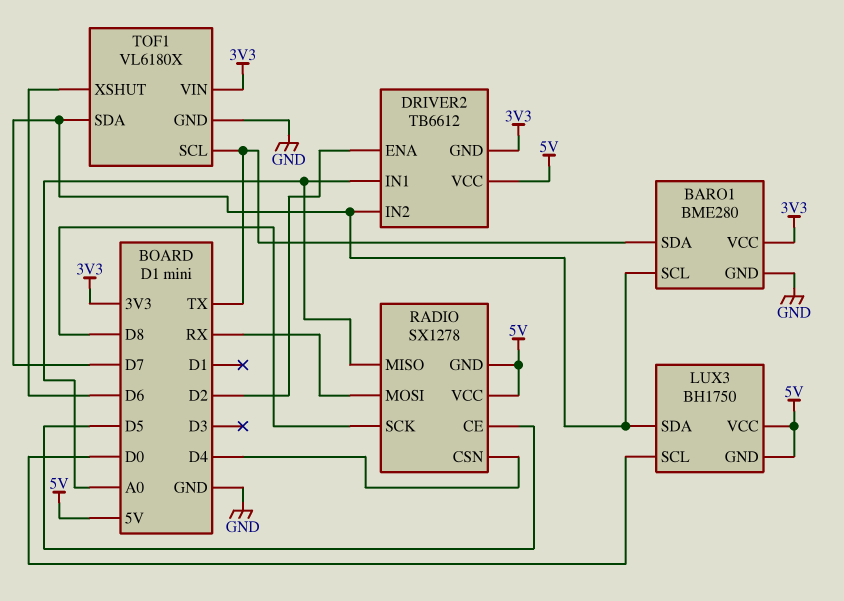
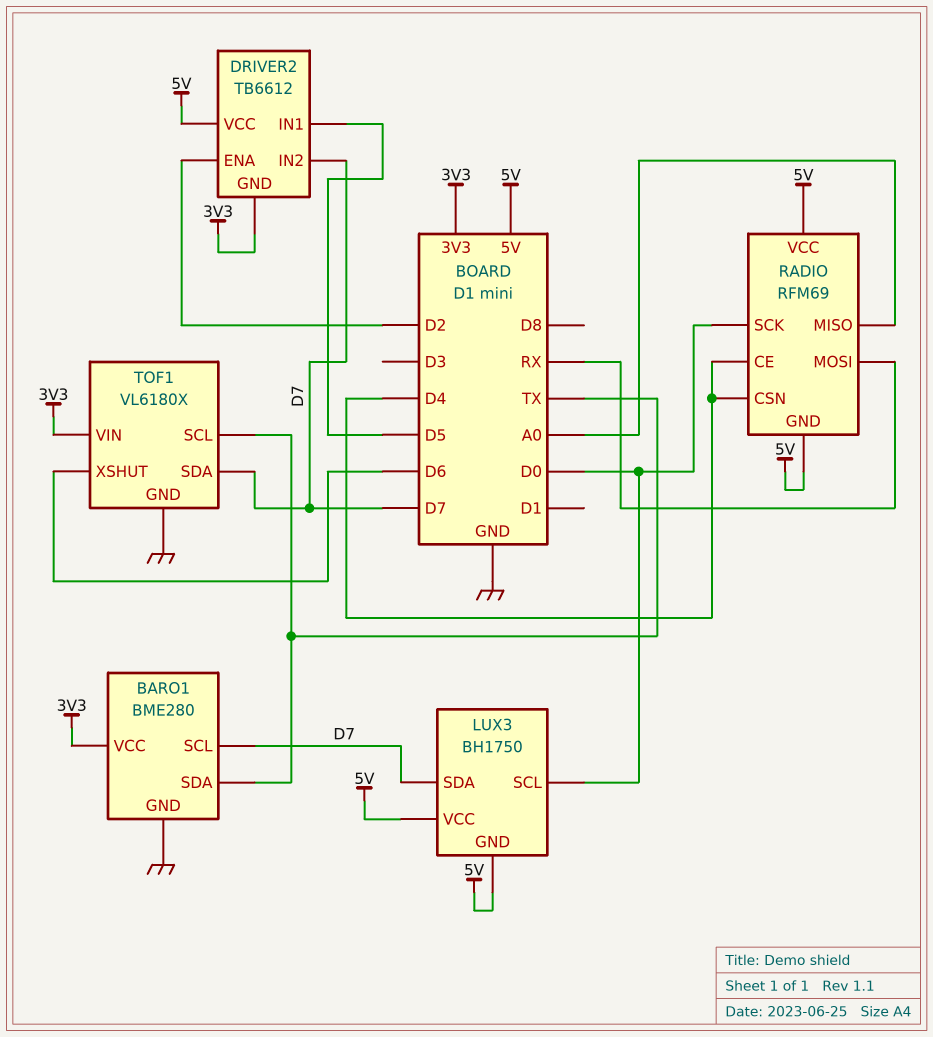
DRIVER2 pin IN1: A0 -> D5
RADIO: SX1278 -> RFM69
RADIO pin CE: D5 -> D4
RADIO pin SCK: D8 -> D0

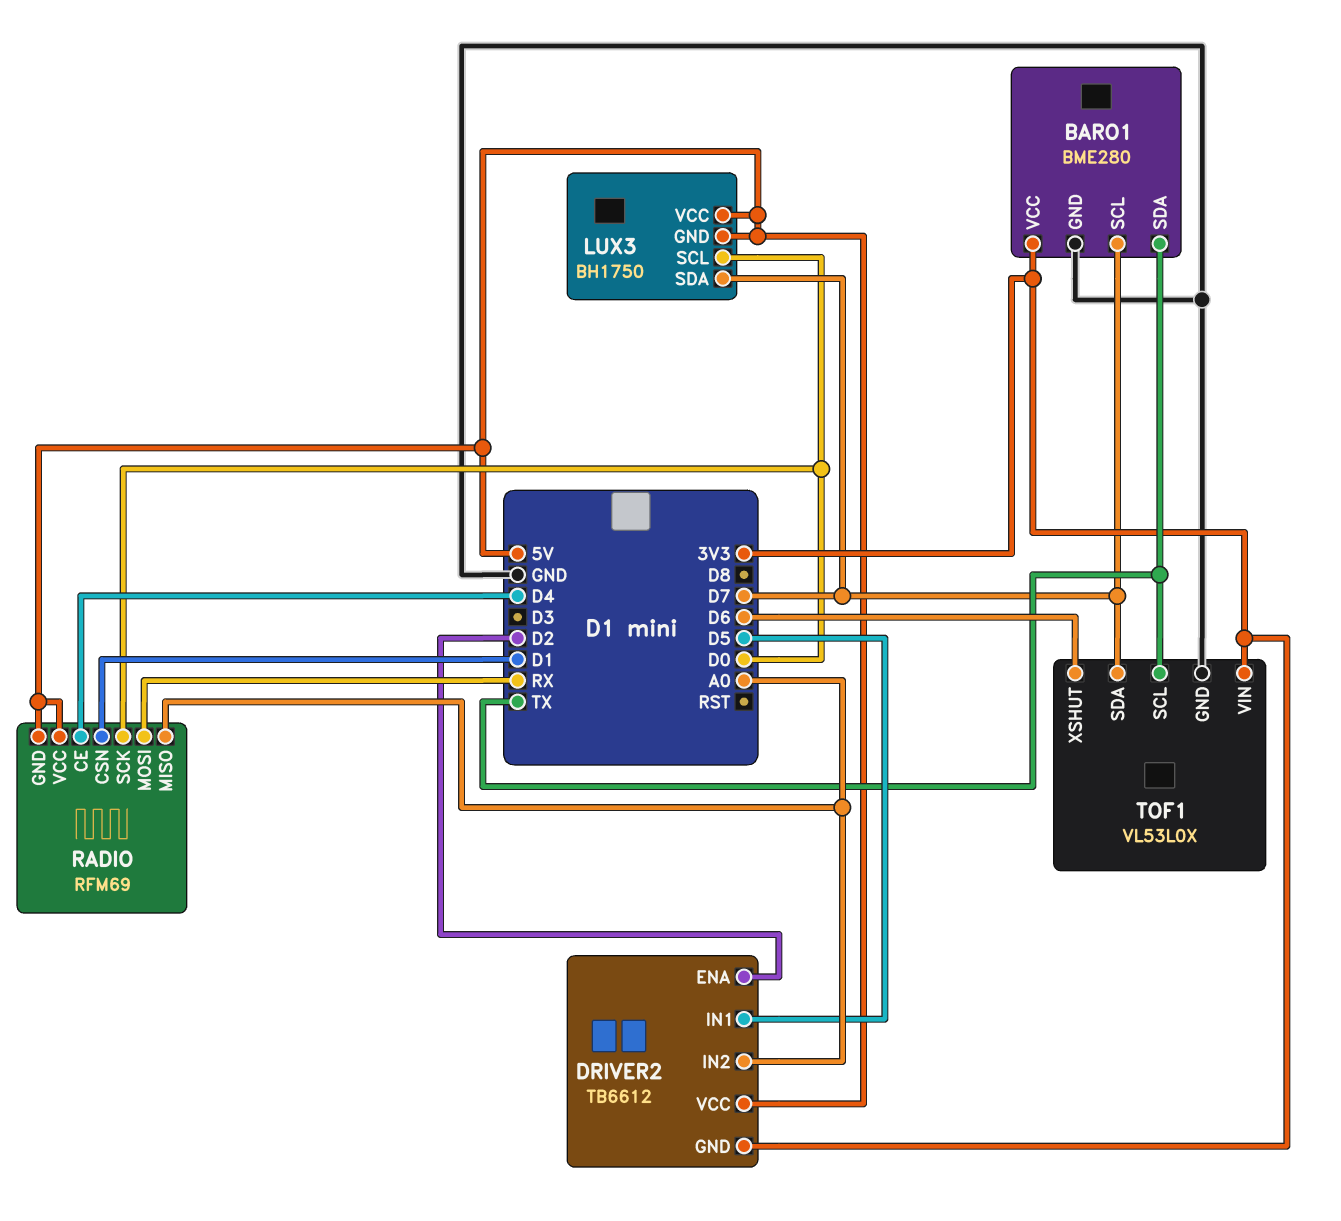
DRIVER2 pin IN2: D7 -> A0
RADIO pin CSN: D4 -> D1
TOF1: VL6180X -> VL53L0X

